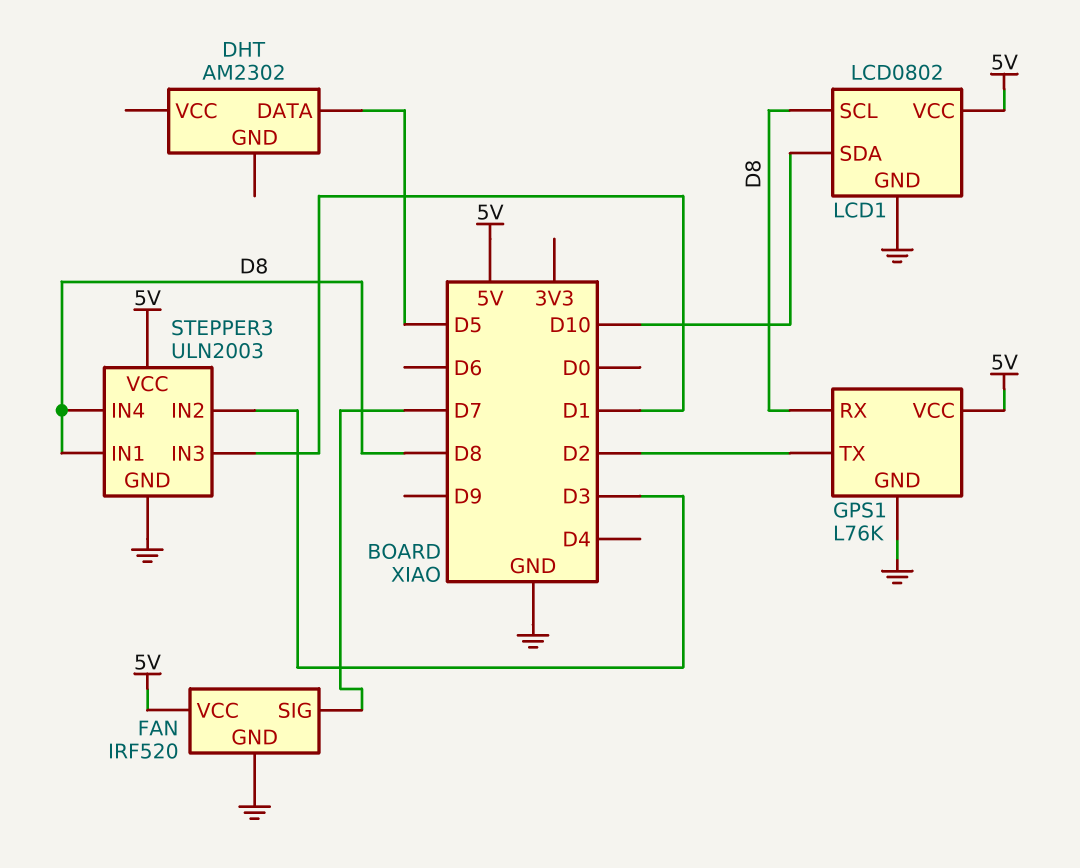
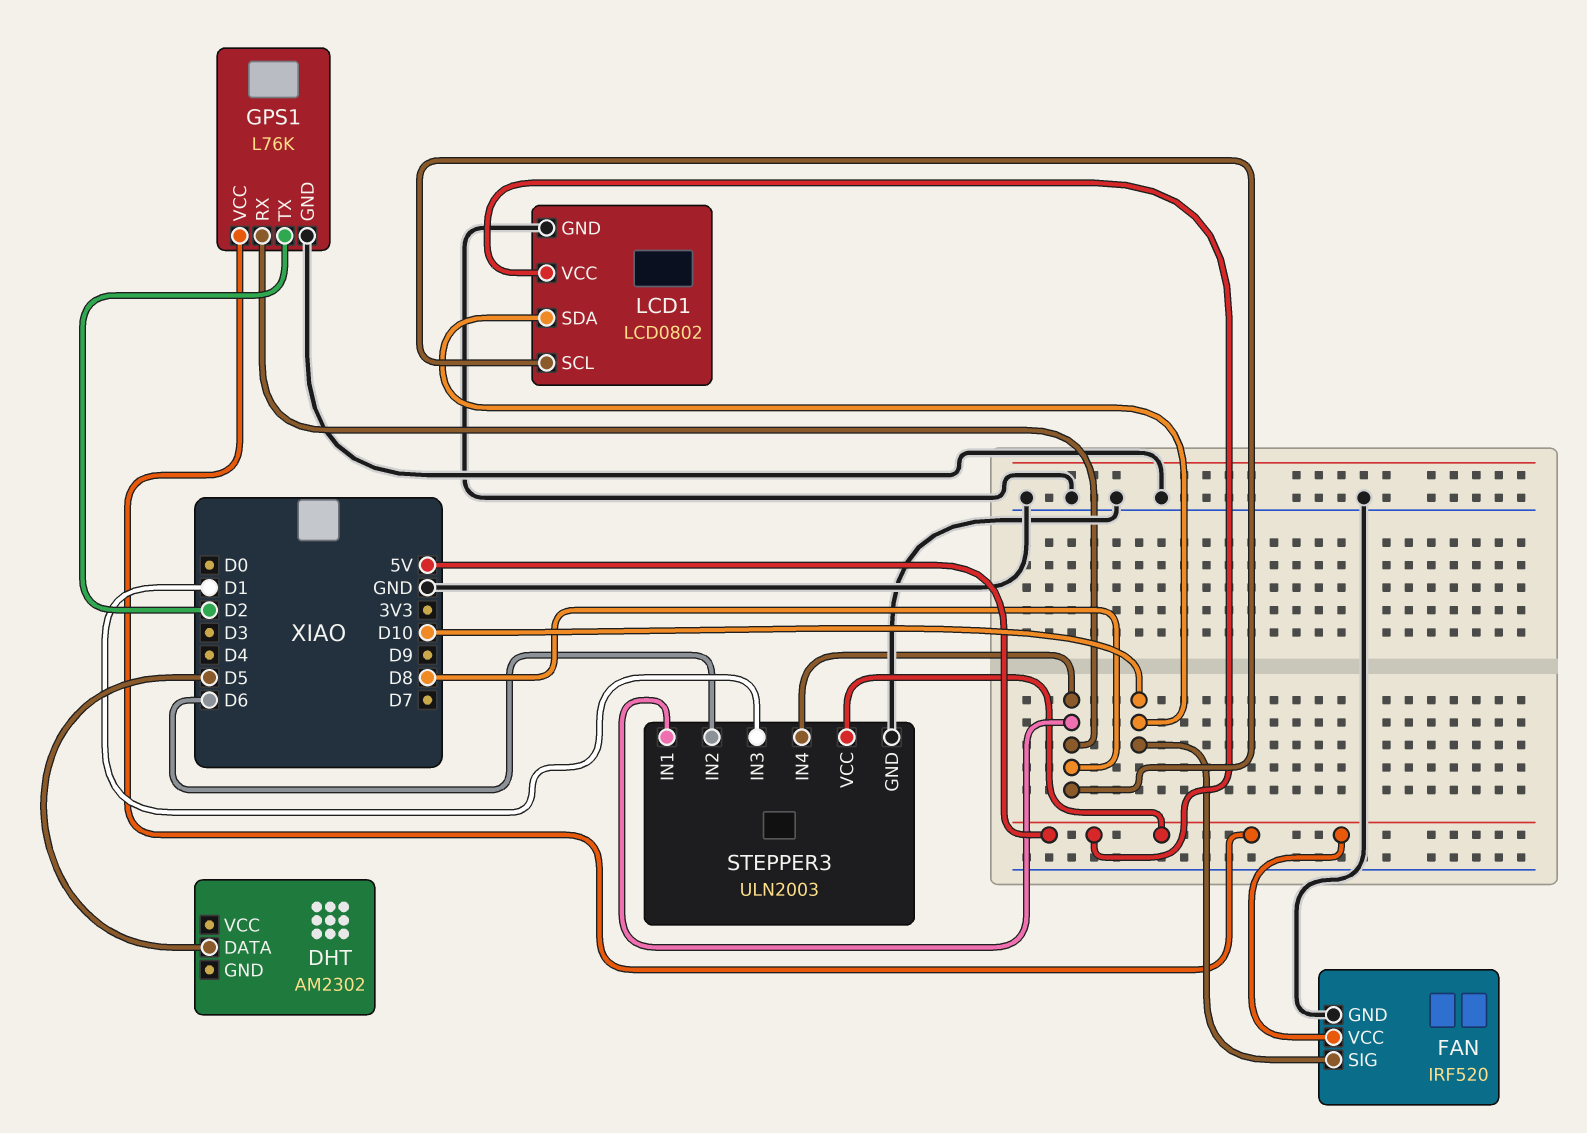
FAN pin SIG: D7 -> D10
STEPPER3 pin IN2: D3 -> D6

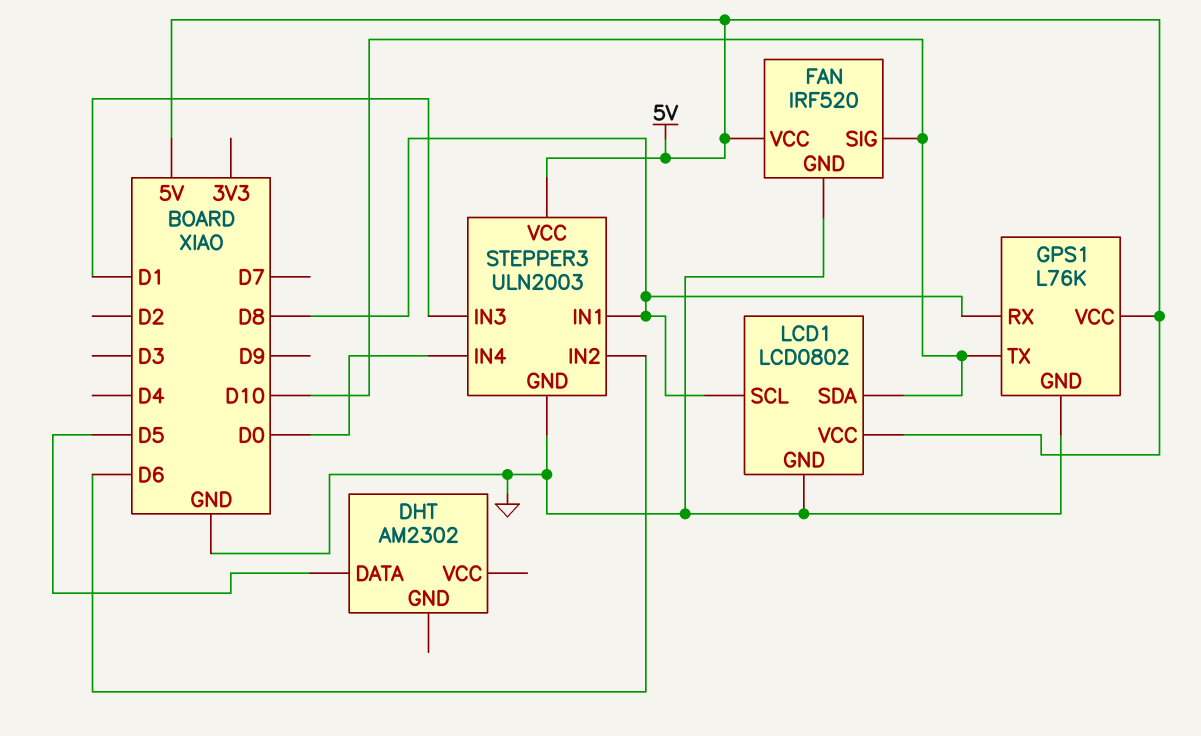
GPS1 pin TX: D2 -> D10
STEPPER3 pin IN4: D8 -> D0

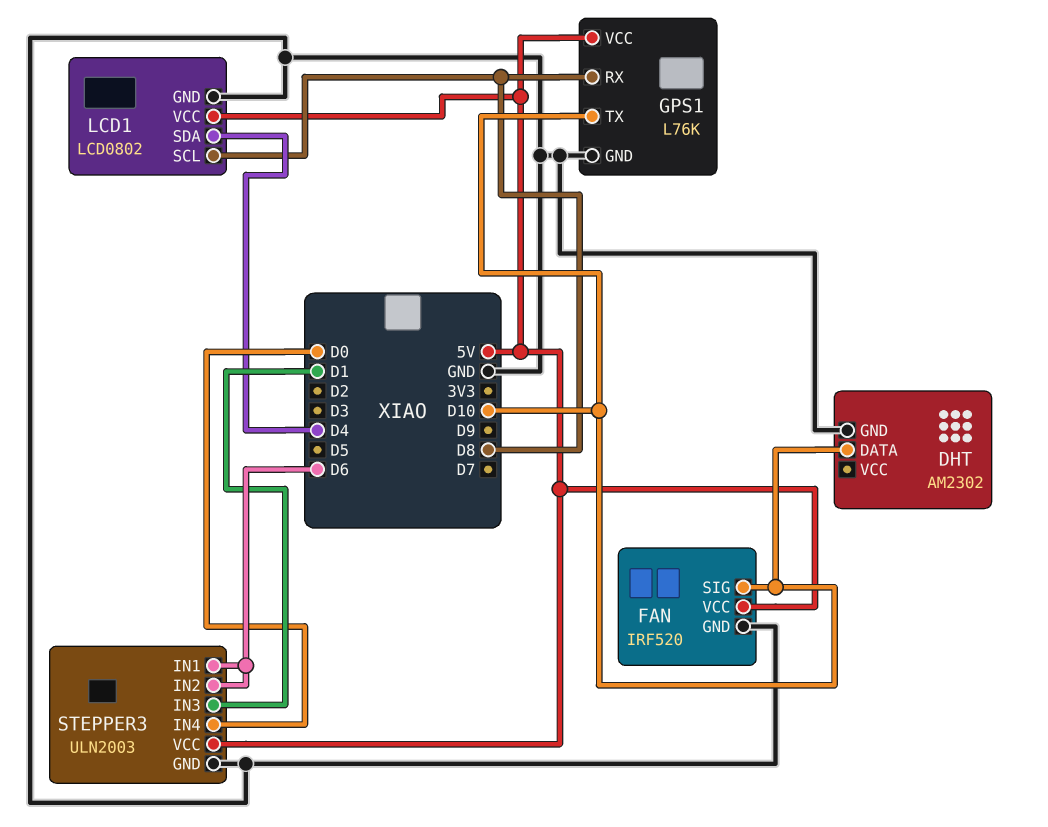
DHT pin DATA: D5 -> D10
DHT pin GND: none -> GND
LCD1 pin SDA: D10 -> D4
STEPPER3 pin IN1: D8 -> D6

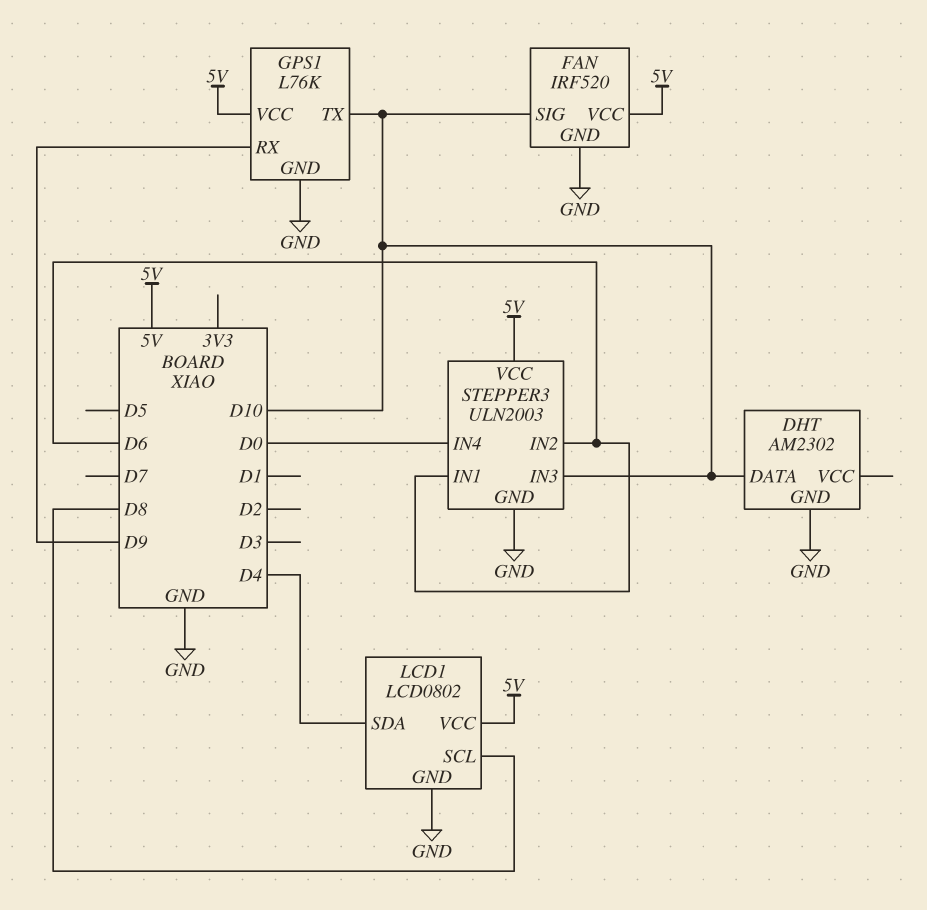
GPS1 pin RX: D8 -> D9
STEPPER3 pin IN3: D1 -> D10

